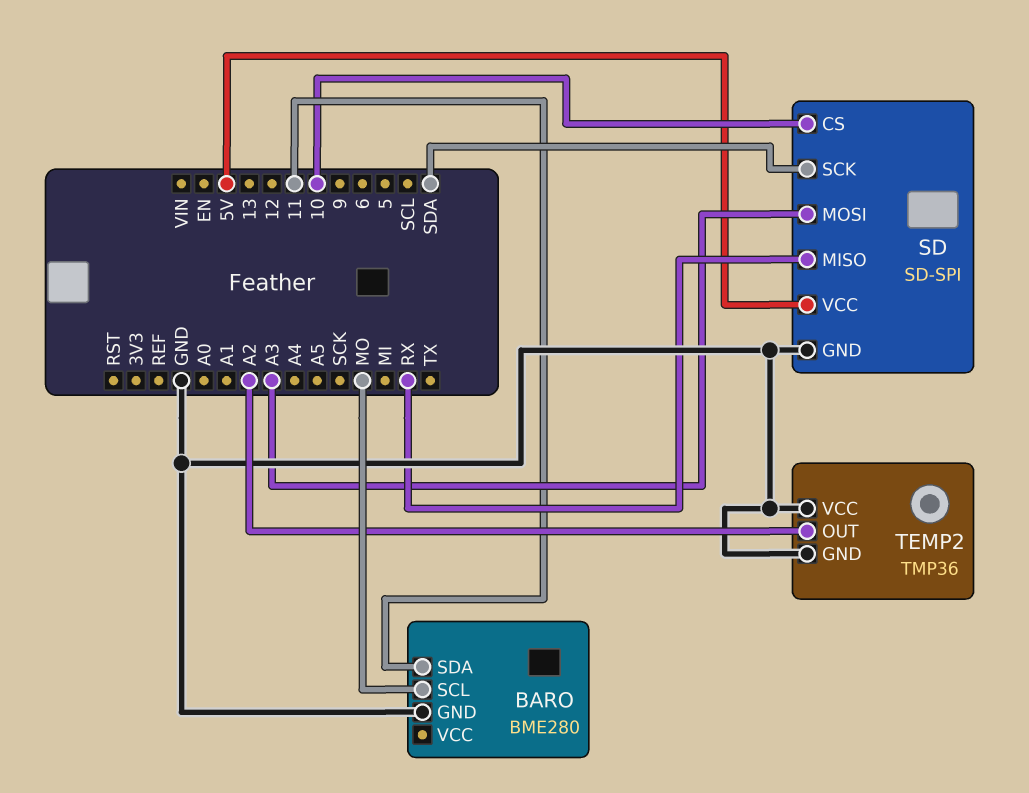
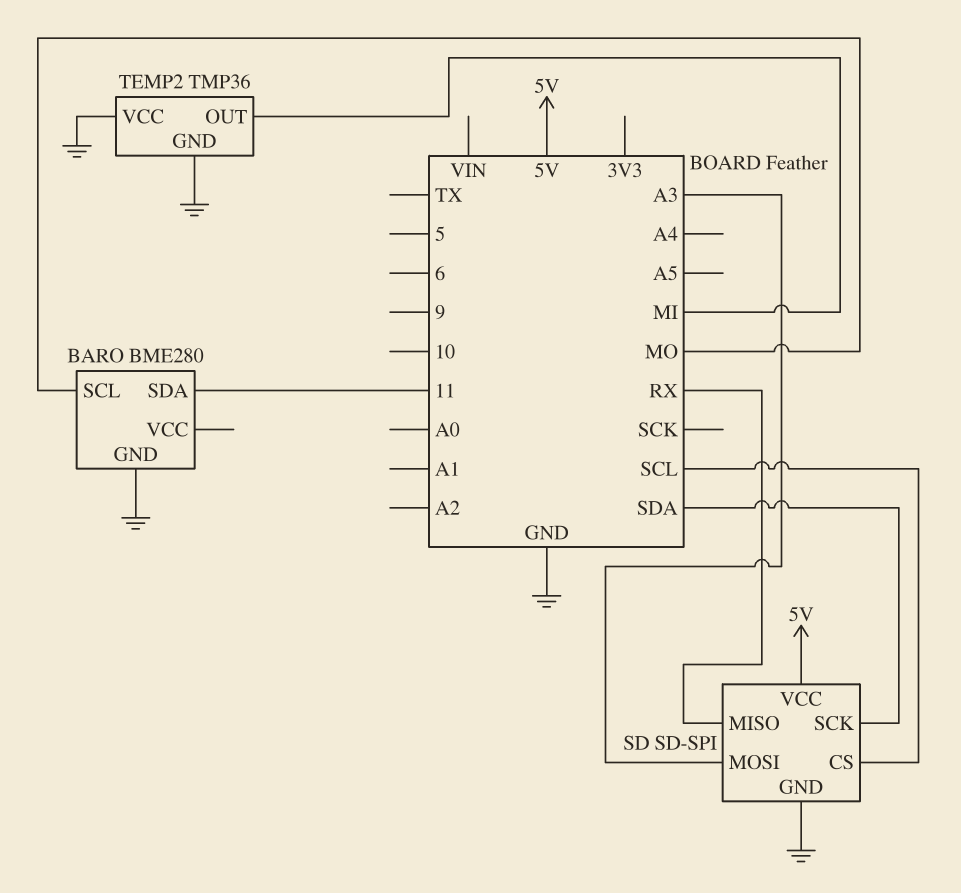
SD pin CS: 10 -> SCL
TEMP2 pin OUT: A2 -> MI

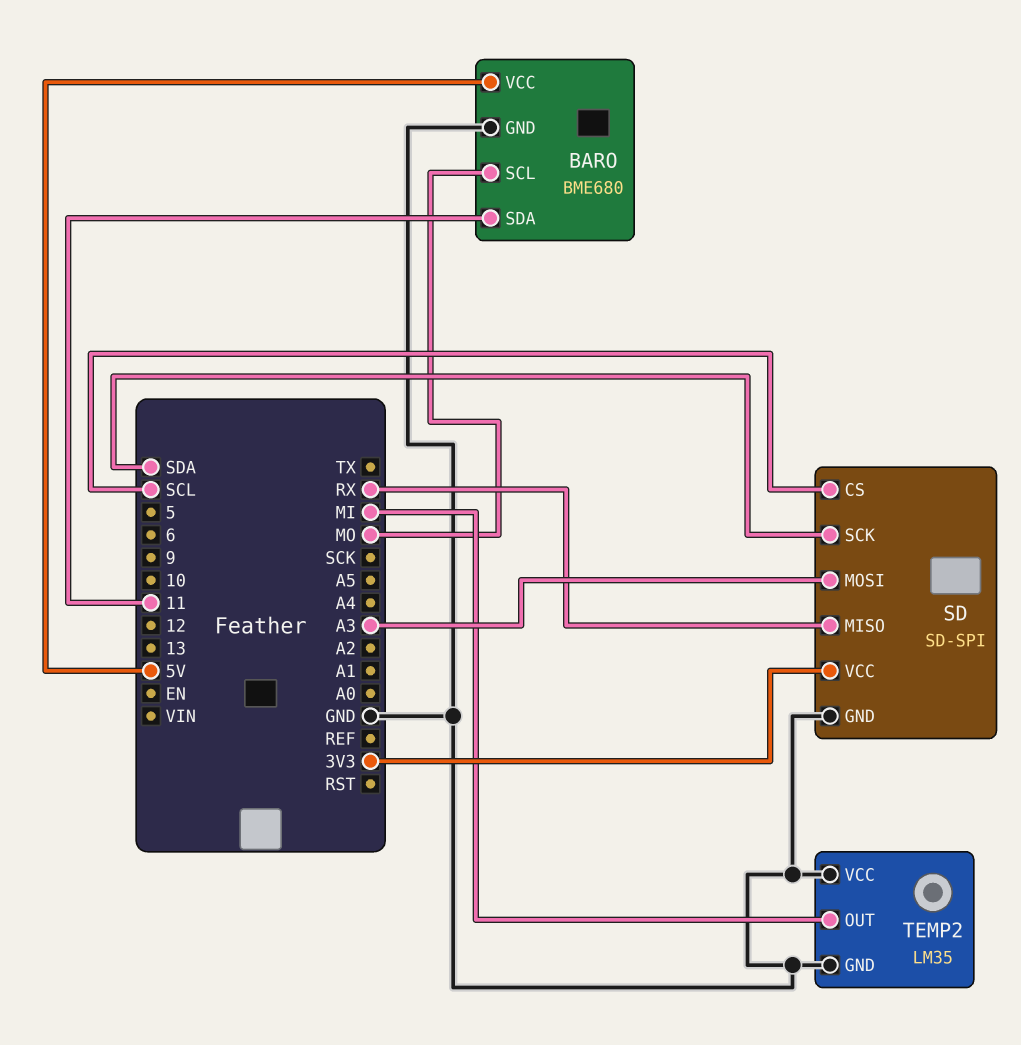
BARO: BME280 -> BME680
BARO pin VCC: none -> 5V
SD pin VCC: 5V -> 3V3
TEMP2: TMP36 -> LM35

